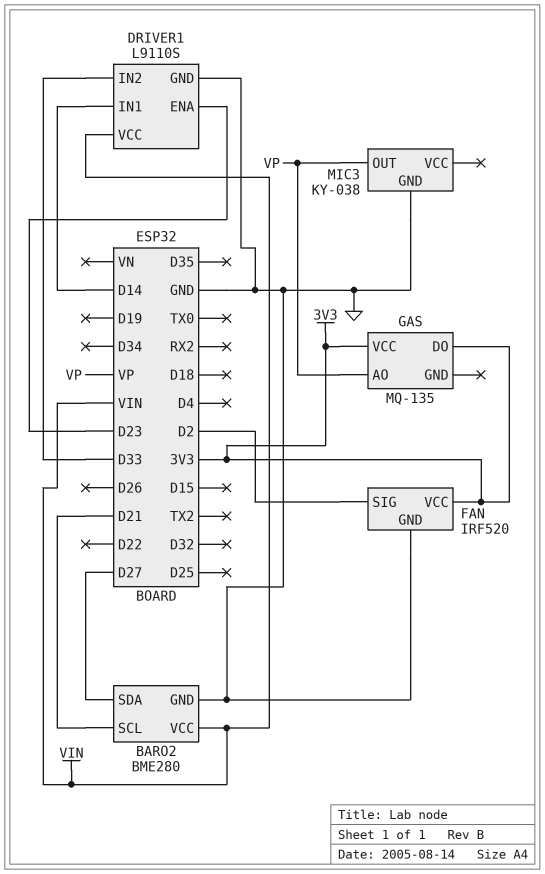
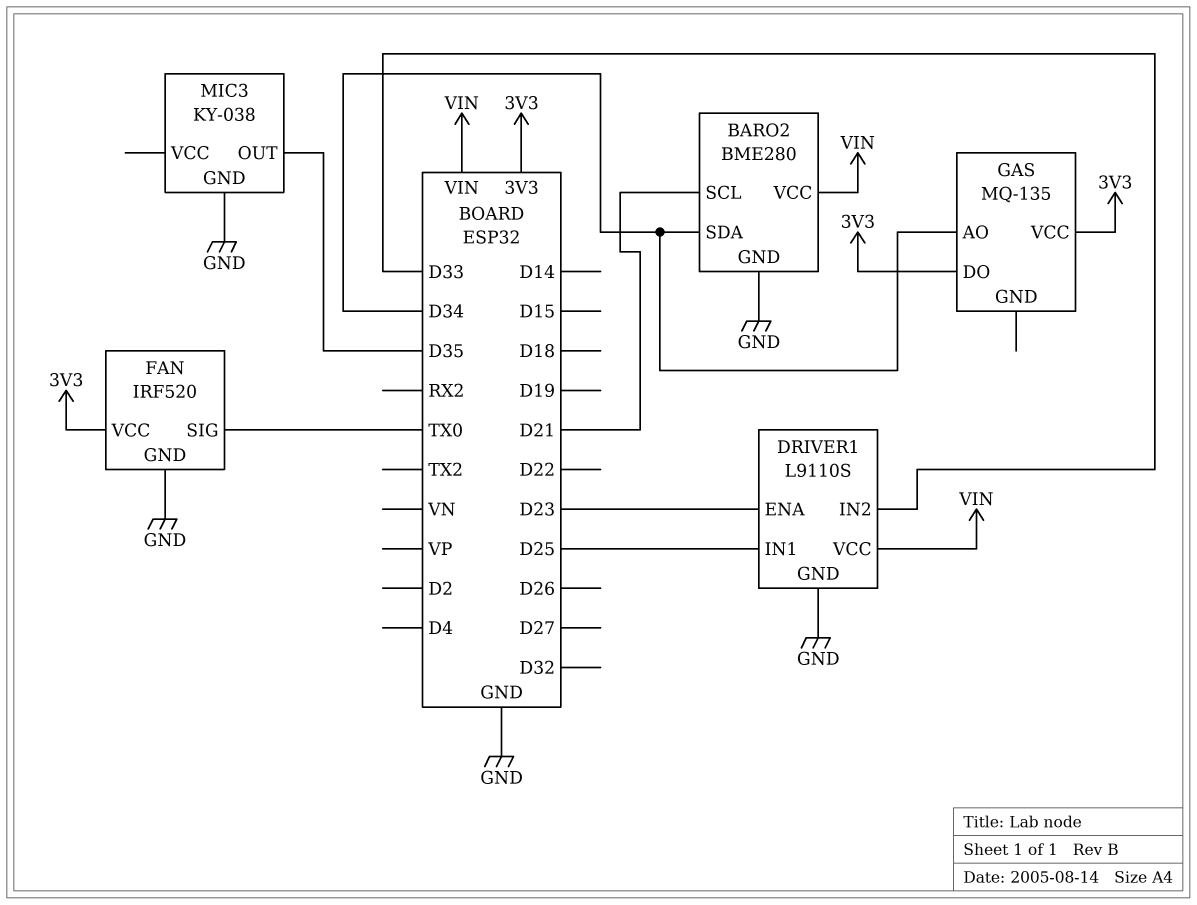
BARO2 pin SDA: D27 -> D34
DRIVER1 pin IN1: D14 -> D25
FAN pin SIG: D2 -> TX0
GAS pin AO: VP -> D34
MIC3 pin OUT: VP -> D35

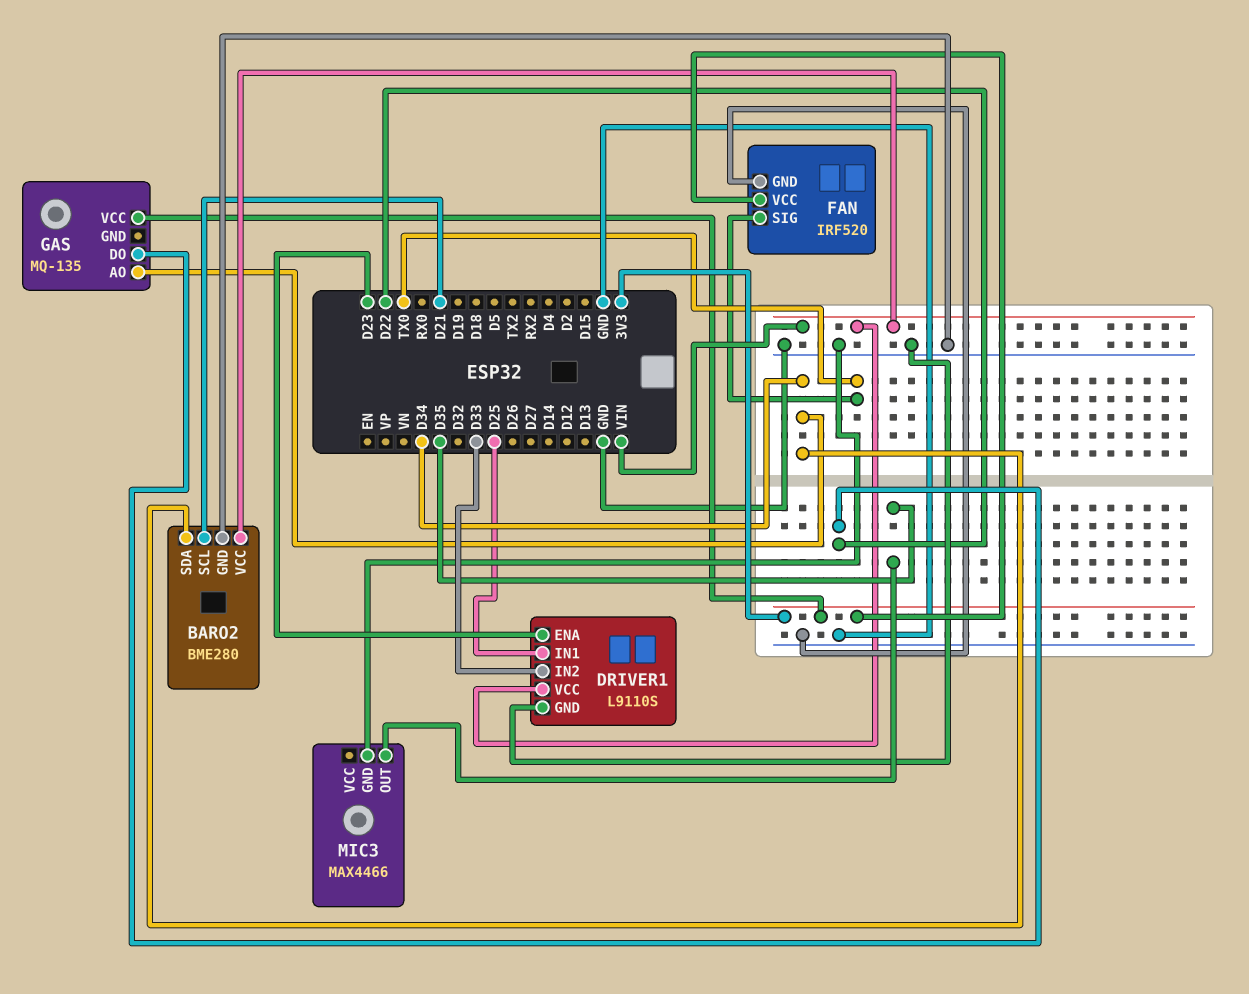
GAS pin DO: 3V3 -> D22
MIC3: KY-038 -> MAX4466

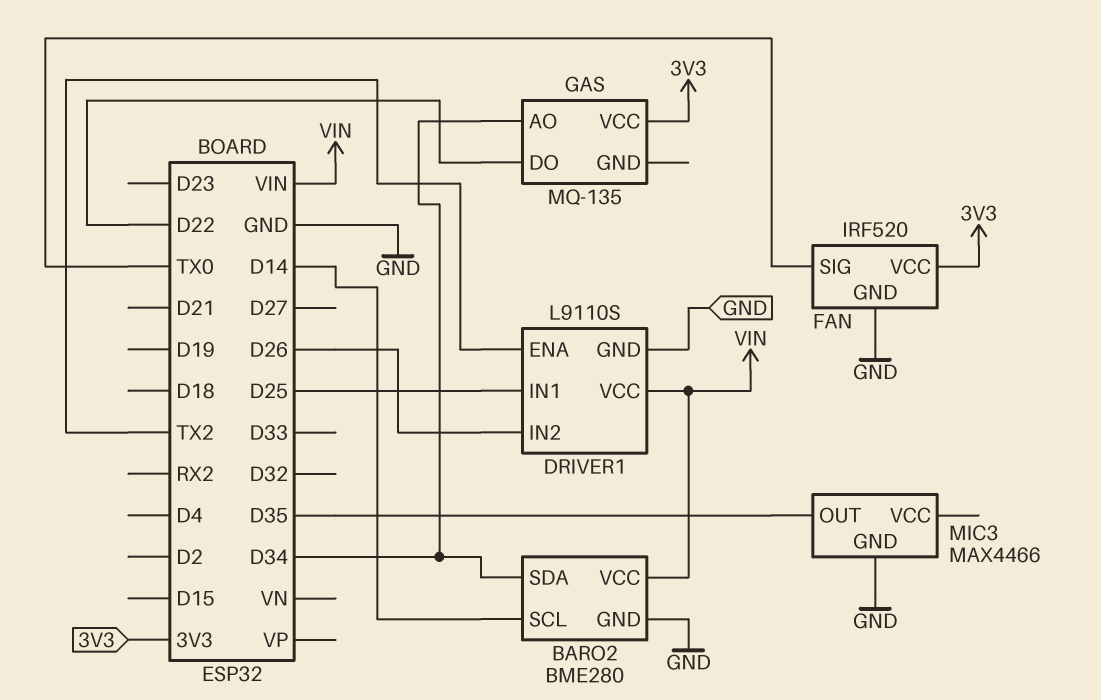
BARO2 pin SCL: D21 -> D14
DRIVER1 pin ENA: D23 -> TX2
DRIVER1 pin IN2: D33 -> D26

